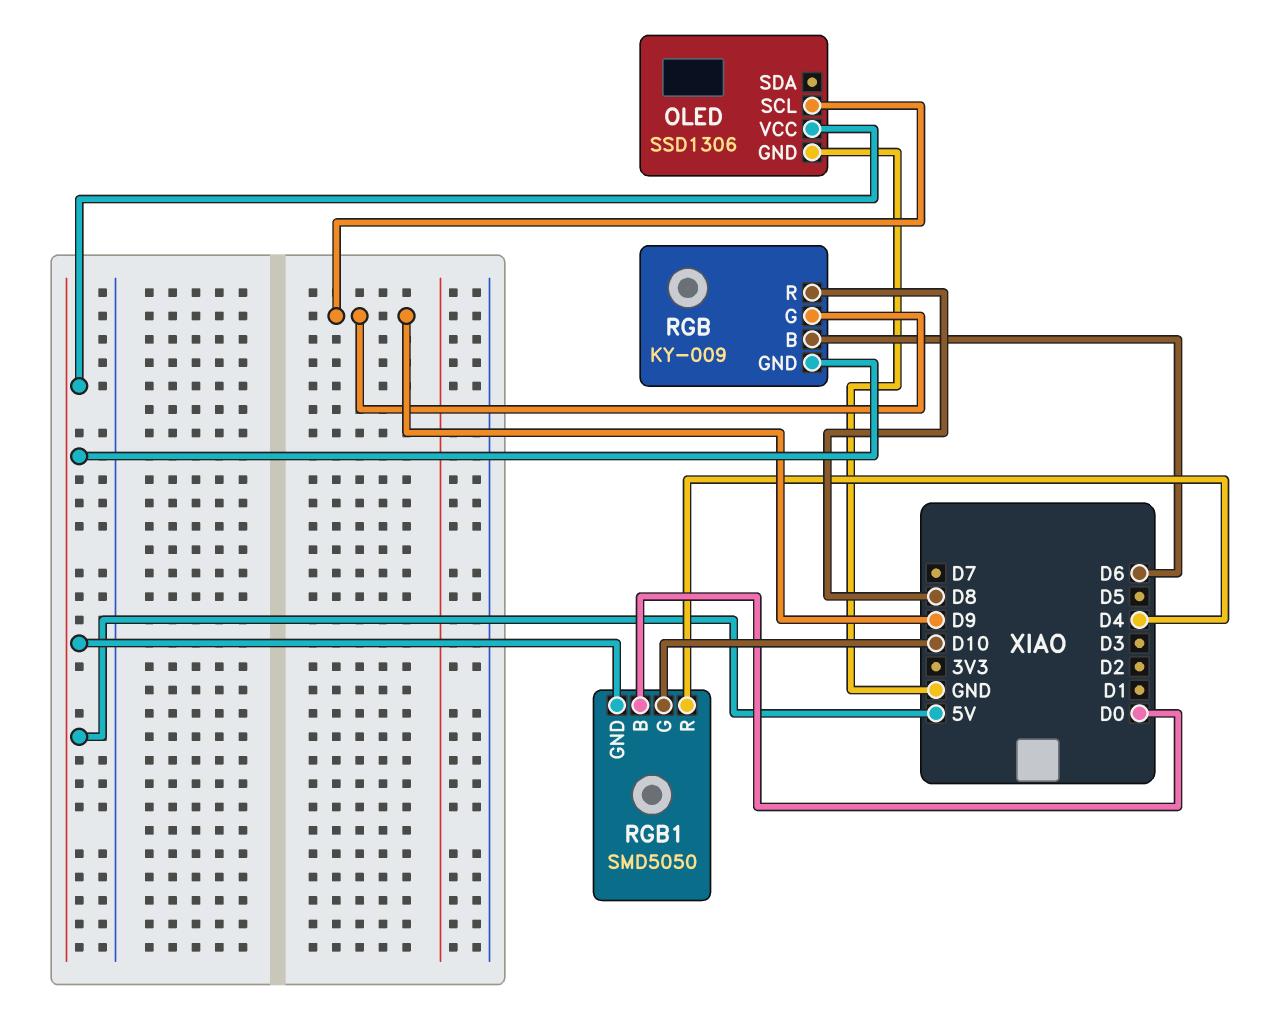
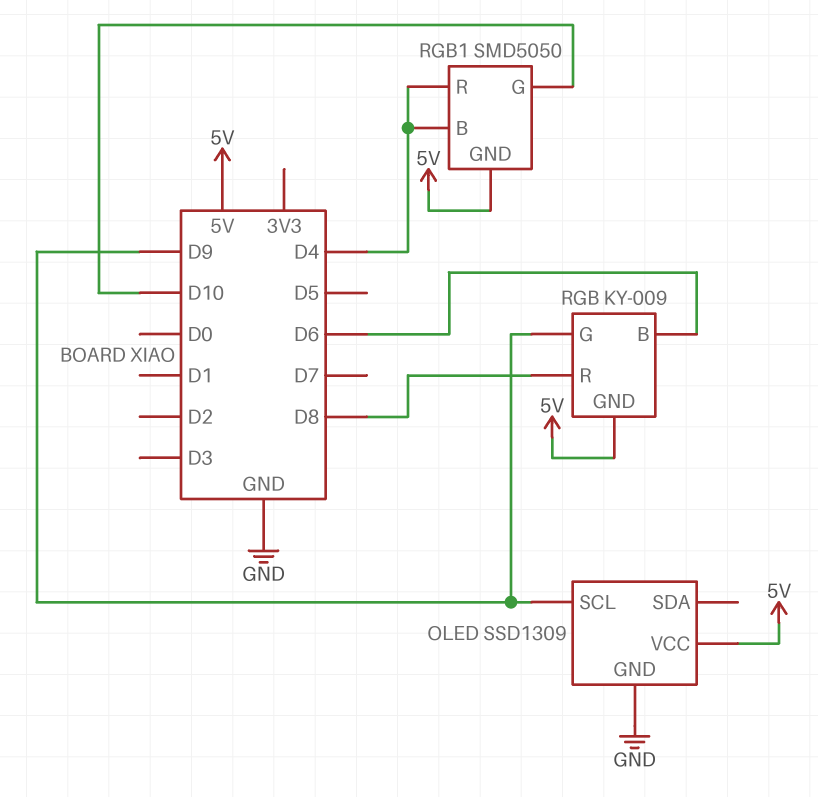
OLED: SSD1306 -> SSD1309
RGB1 pin B: D0 -> D4

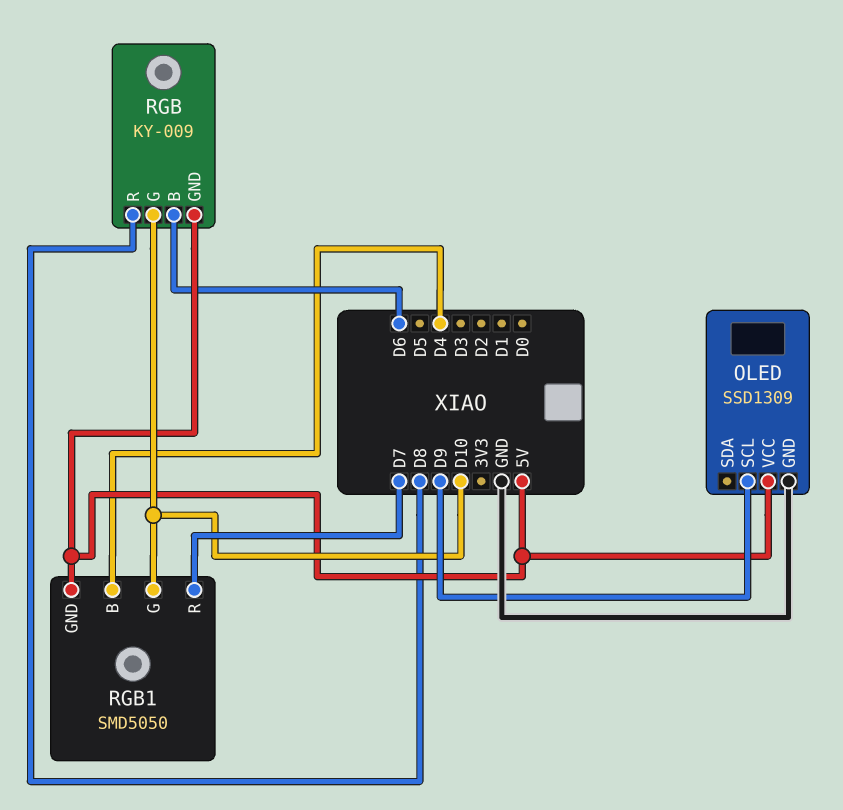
RGB pin G: D9 -> D10
RGB1 pin R: D4 -> D7

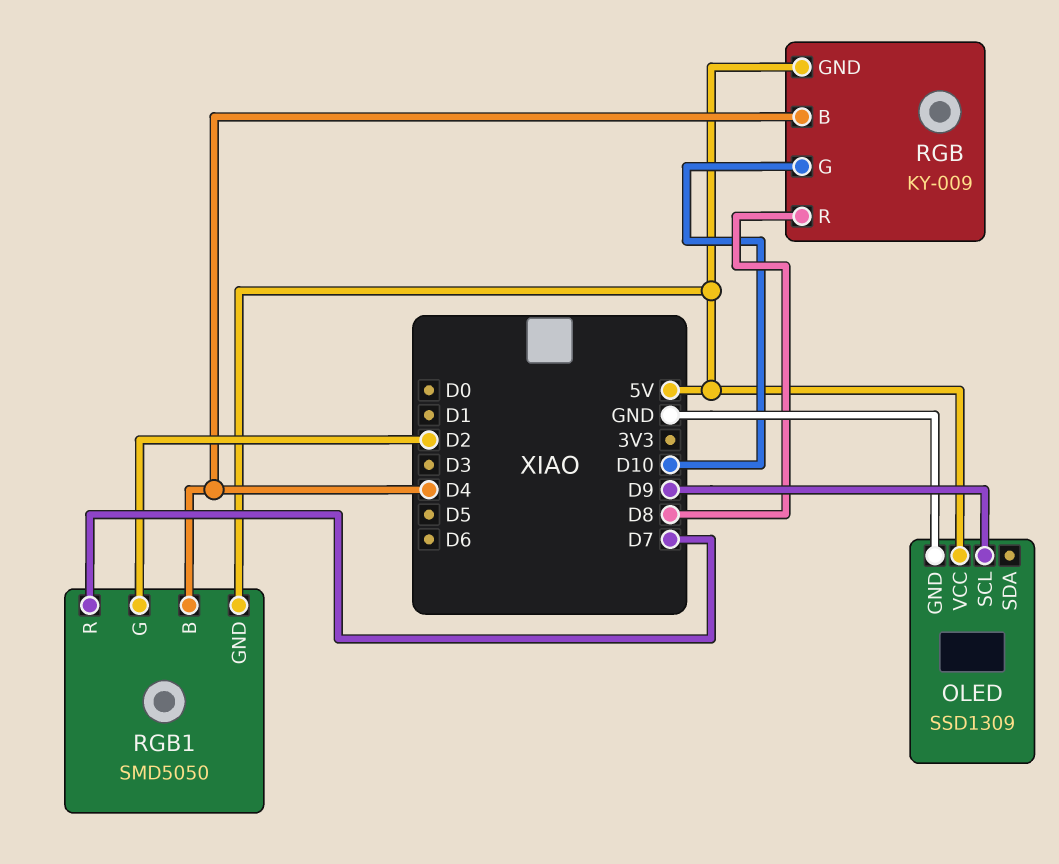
RGB pin B: D6 -> D4
RGB1 pin G: D10 -> D2

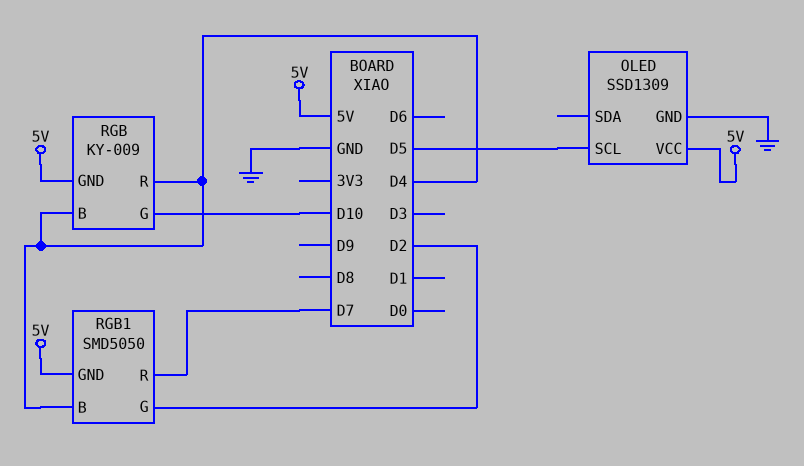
OLED pin SCL: D9 -> D5
RGB pin R: D8 -> D4

